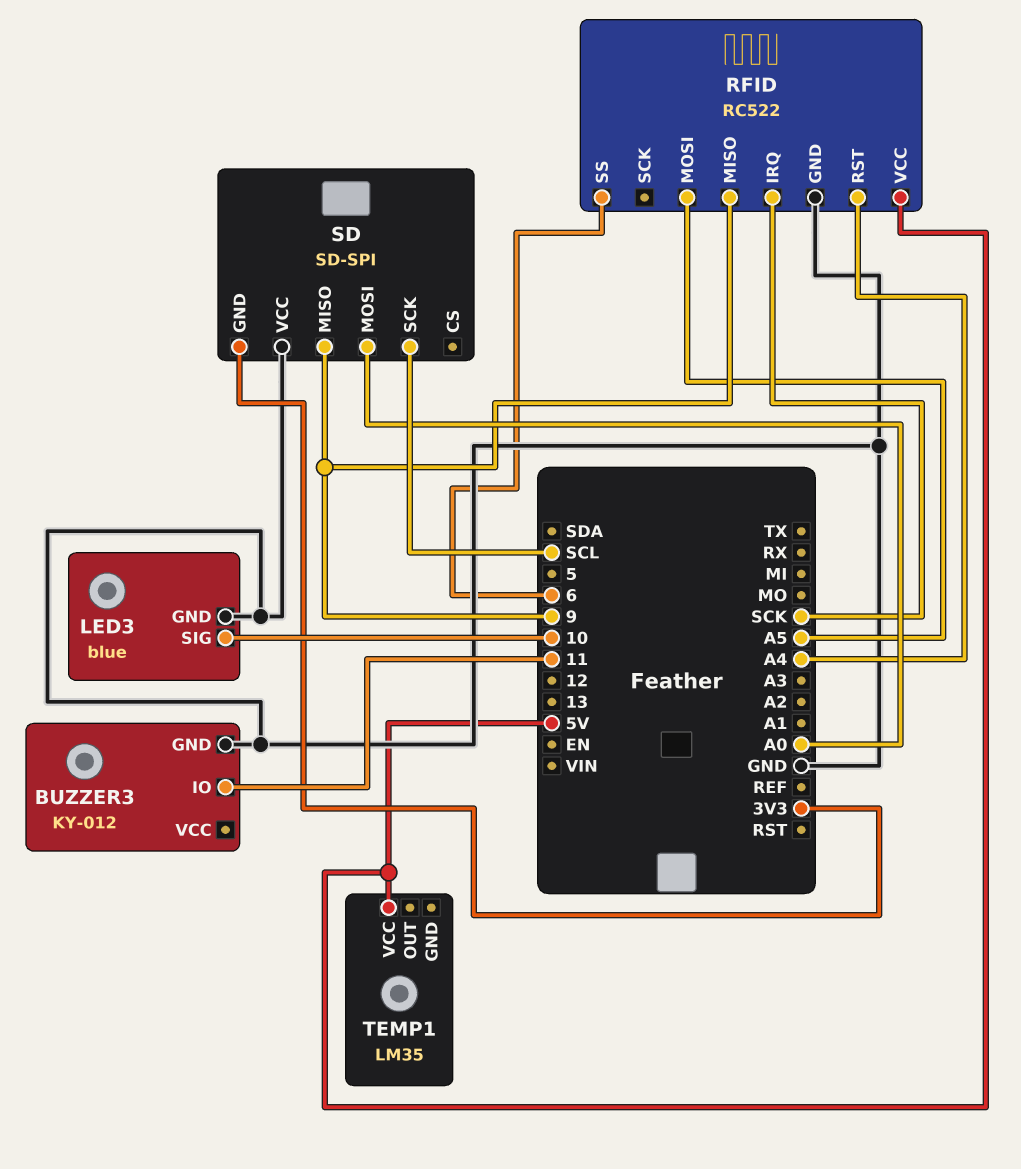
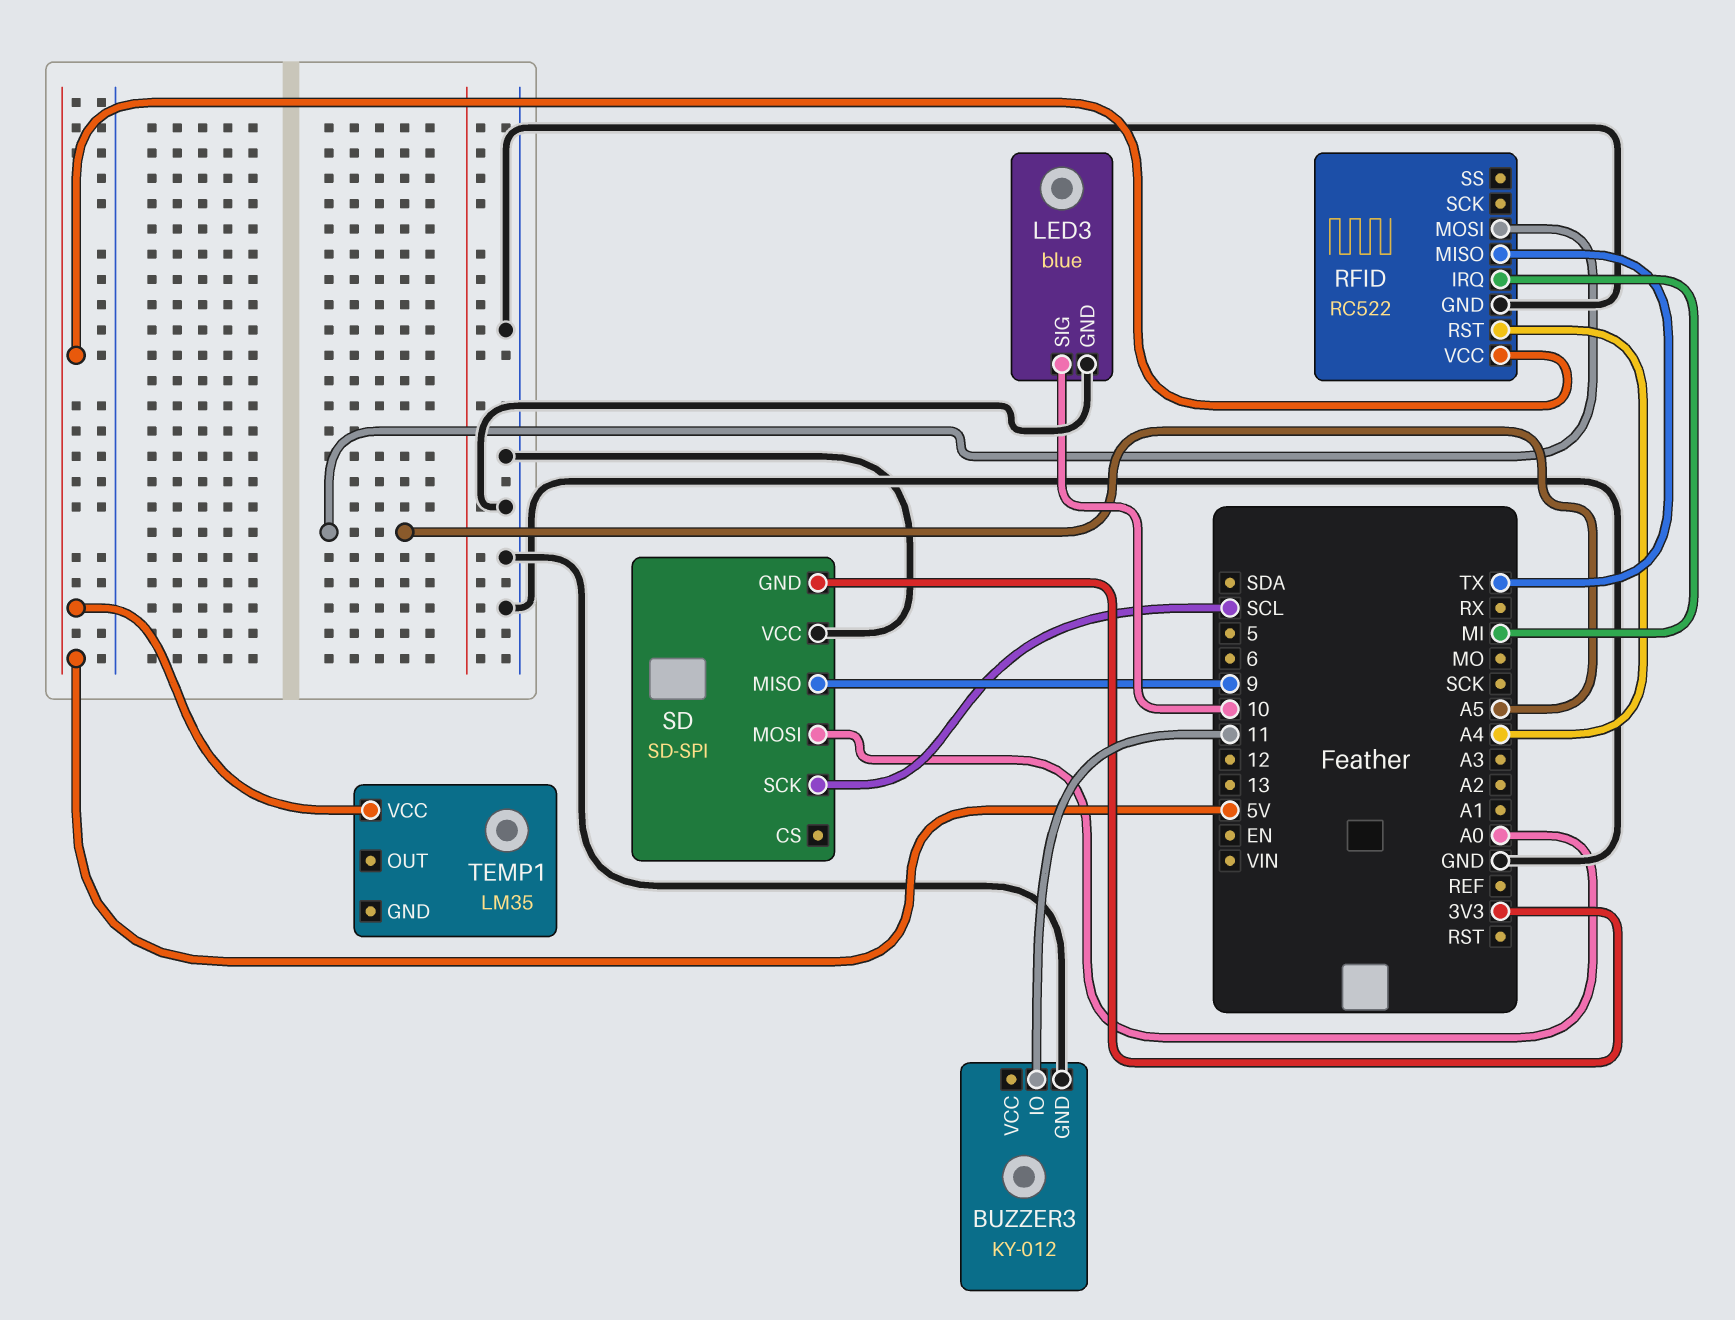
RFID pin IRQ: SCK -> MI
RFID pin MISO: 9 -> TX
RFID pin SS: 6 -> none

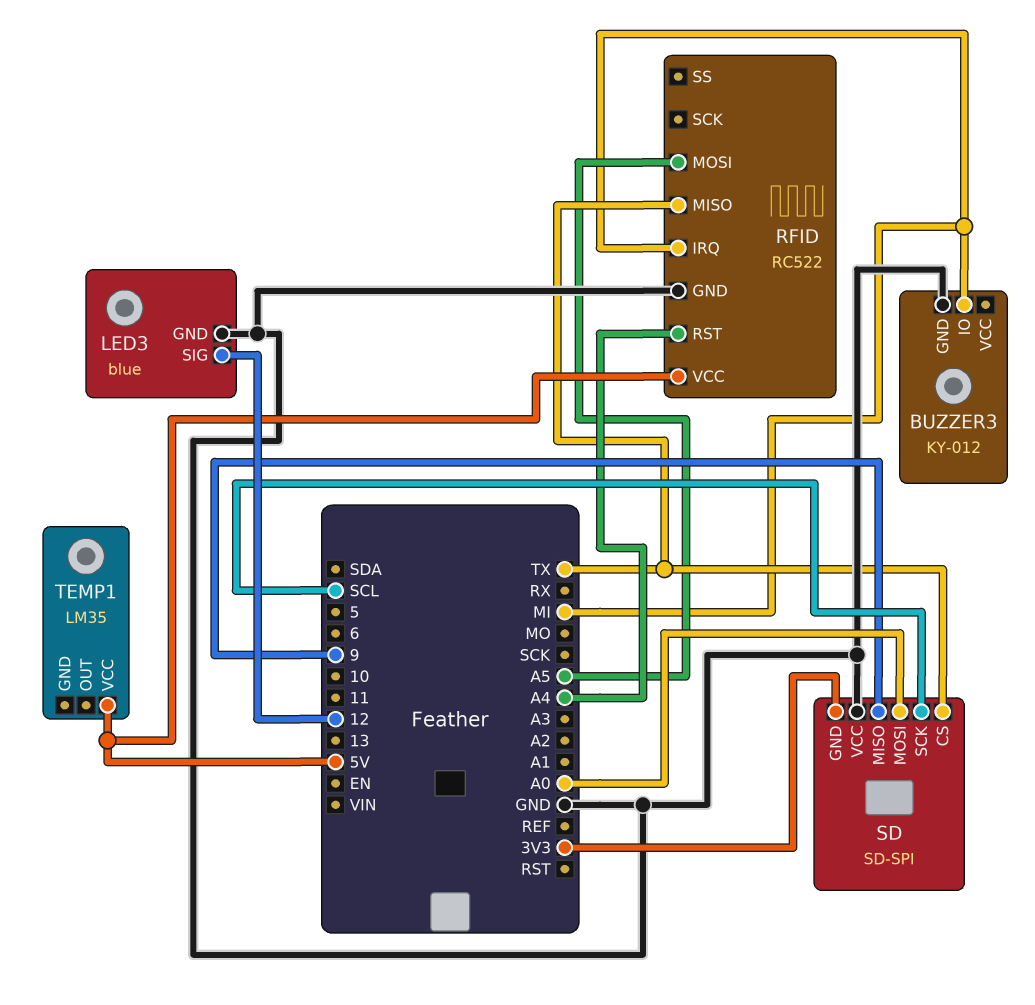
BUZZER3 pin IO: 11 -> MI
LED3 pin SIG: 10 -> 12
SD pin CS: none -> TX

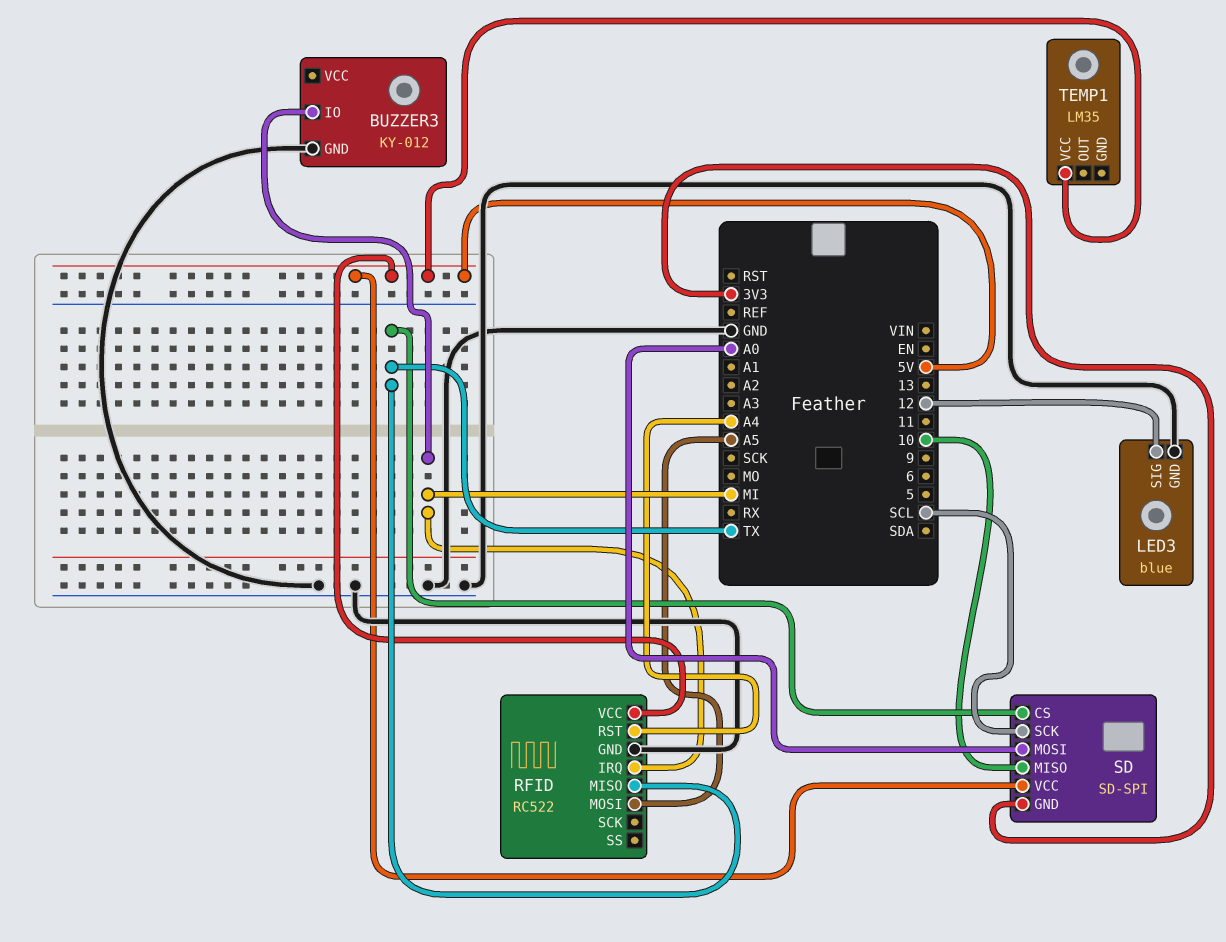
SD pin MISO: 9 -> 10
SD pin VCC: GND -> 5V

